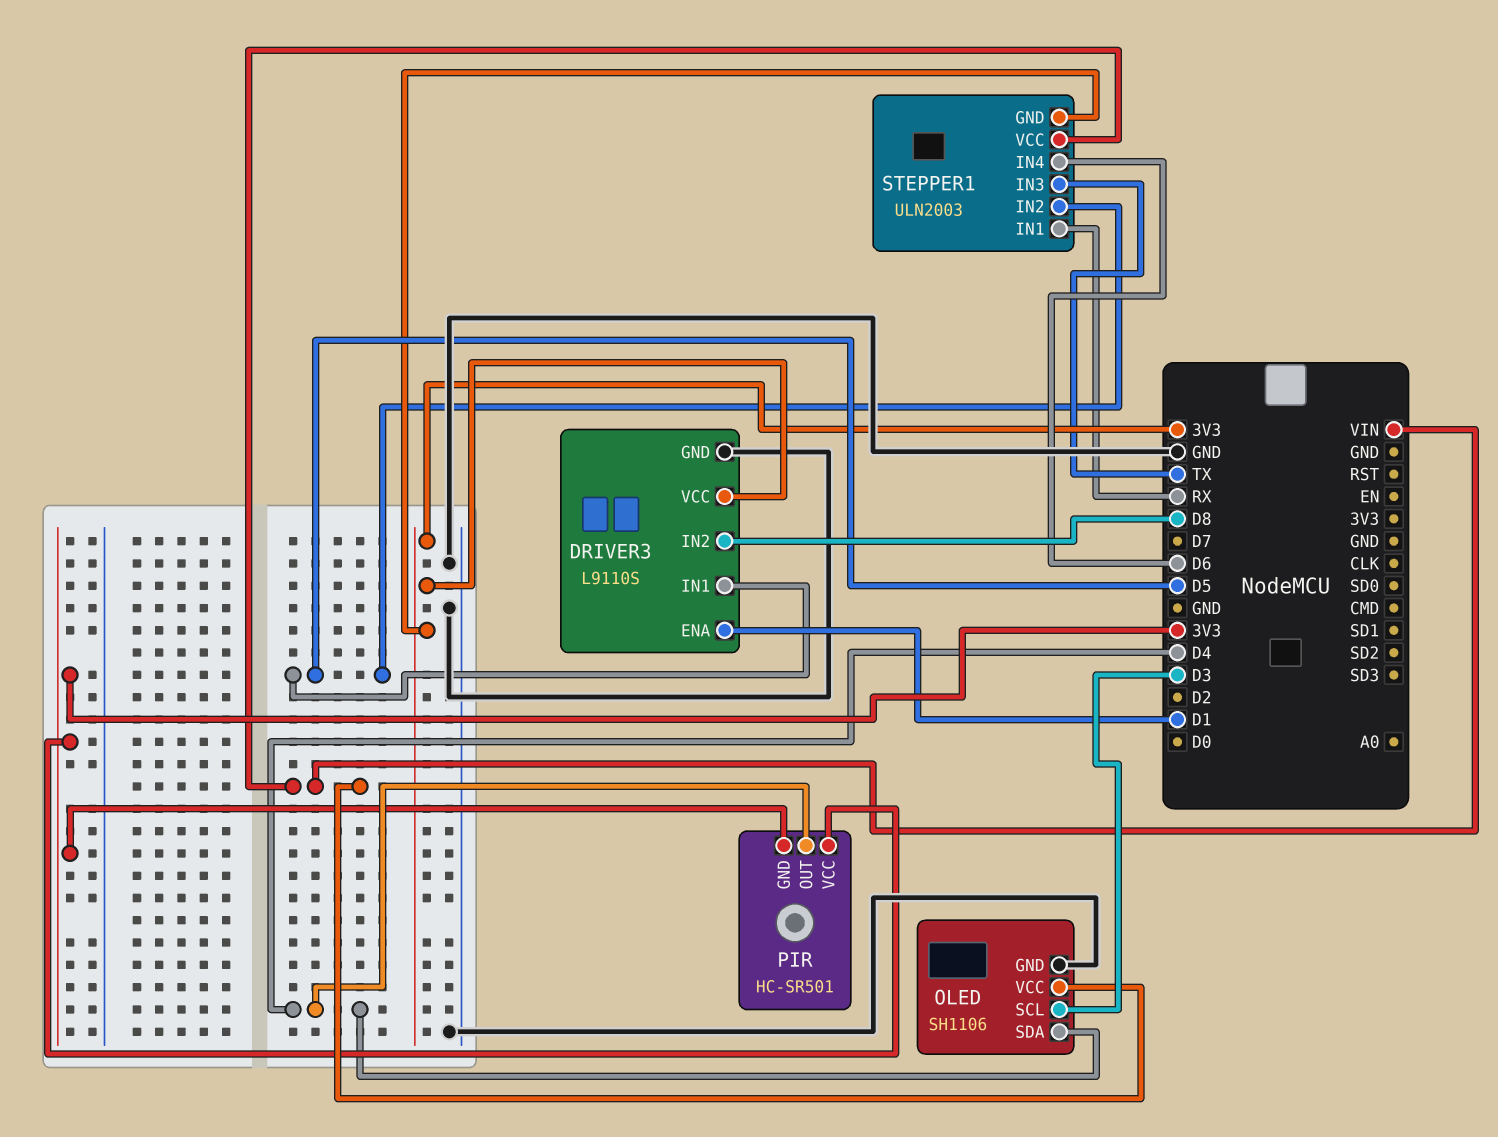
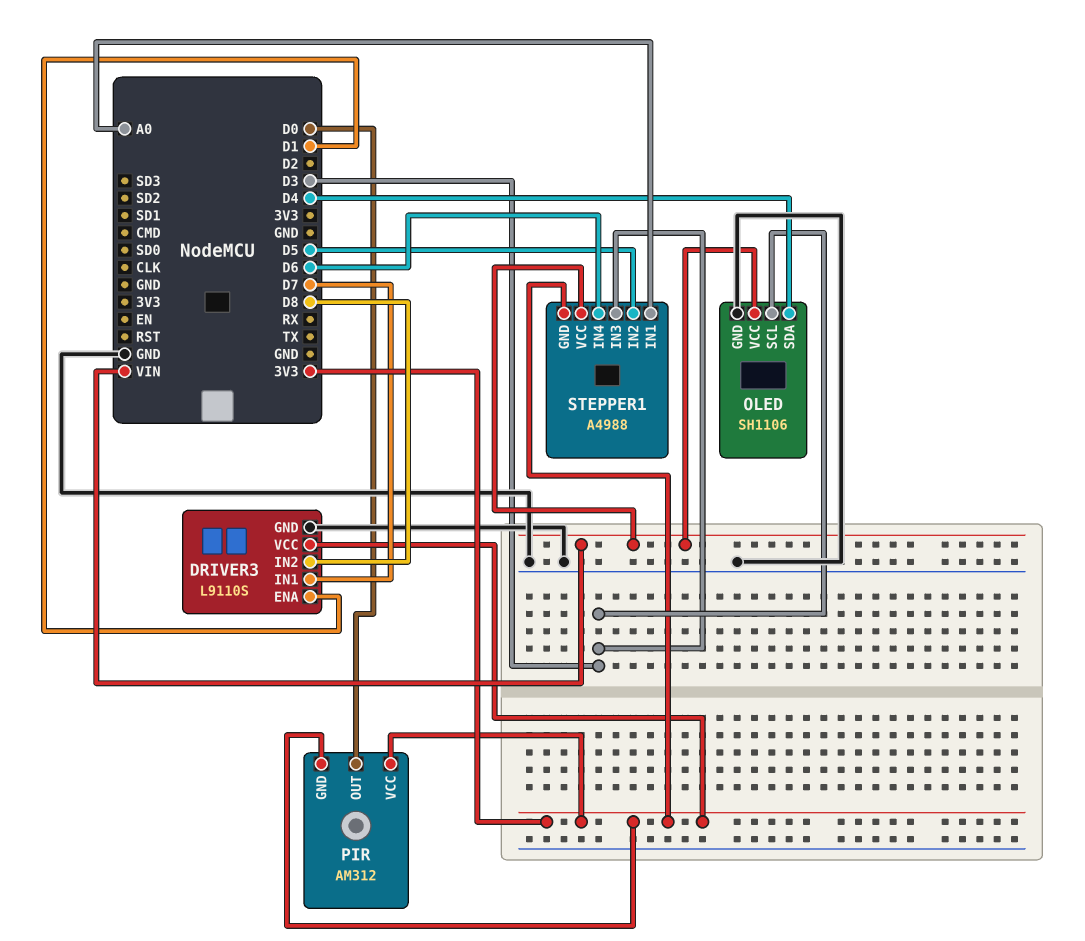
DRIVER3 pin IN1: D5 -> D7
PIR: HC-SR501 -> AM312
PIR pin OUT: D4 -> D0
STEPPER1: ULN2003 -> A4988
STEPPER1 pin IN1: RX -> A0
STEPPER1 pin IN3: TX -> D3

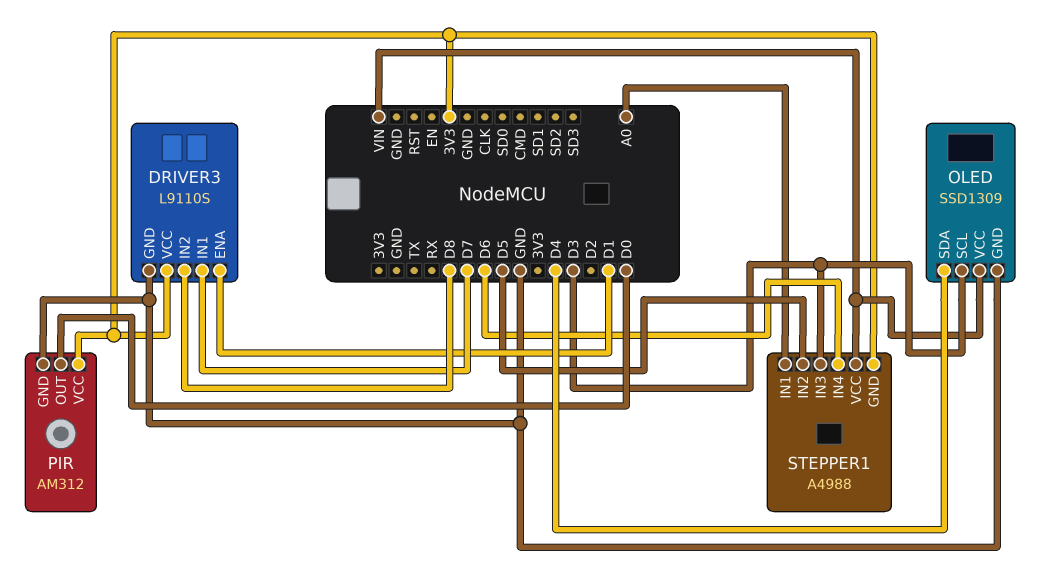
OLED: SH1106 -> SSD1309
PIR pin GND: 3V3 -> GND

